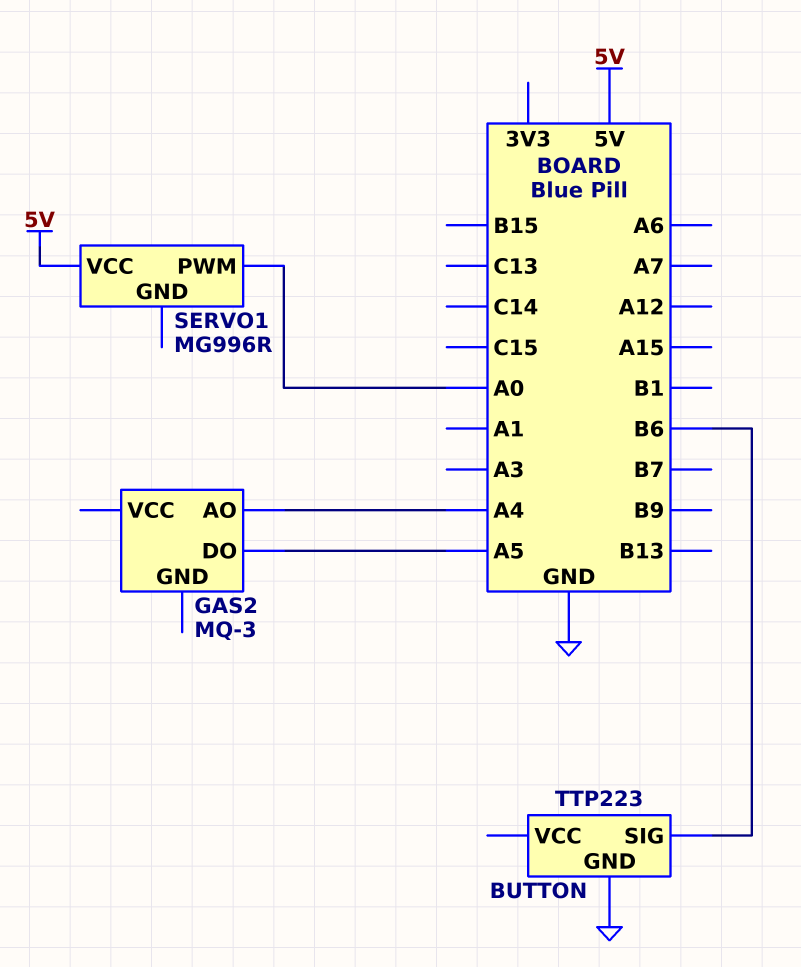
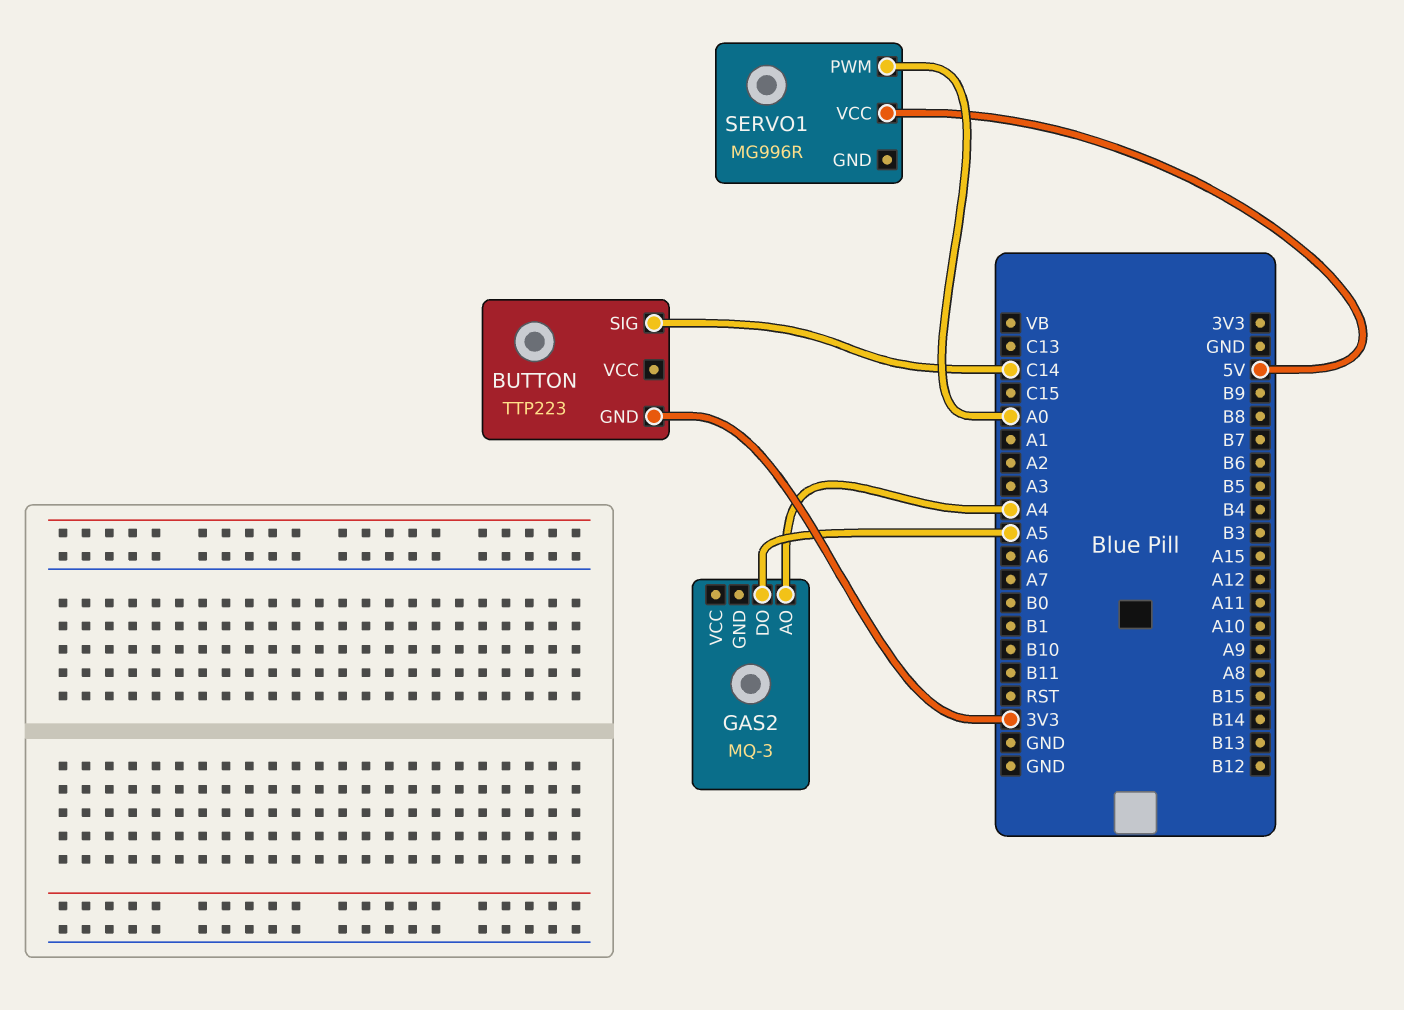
BUTTON pin GND: GND -> 3V3
BUTTON pin SIG: B6 -> C14

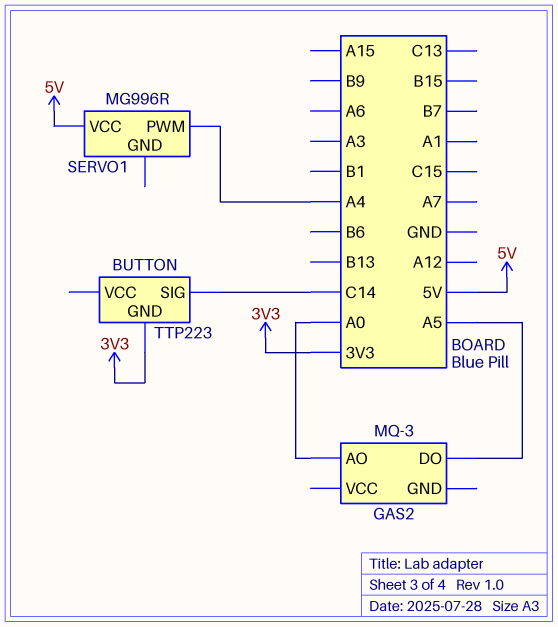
GAS2 pin AO: A4 -> A0
SERVO1 pin PWM: A0 -> A4

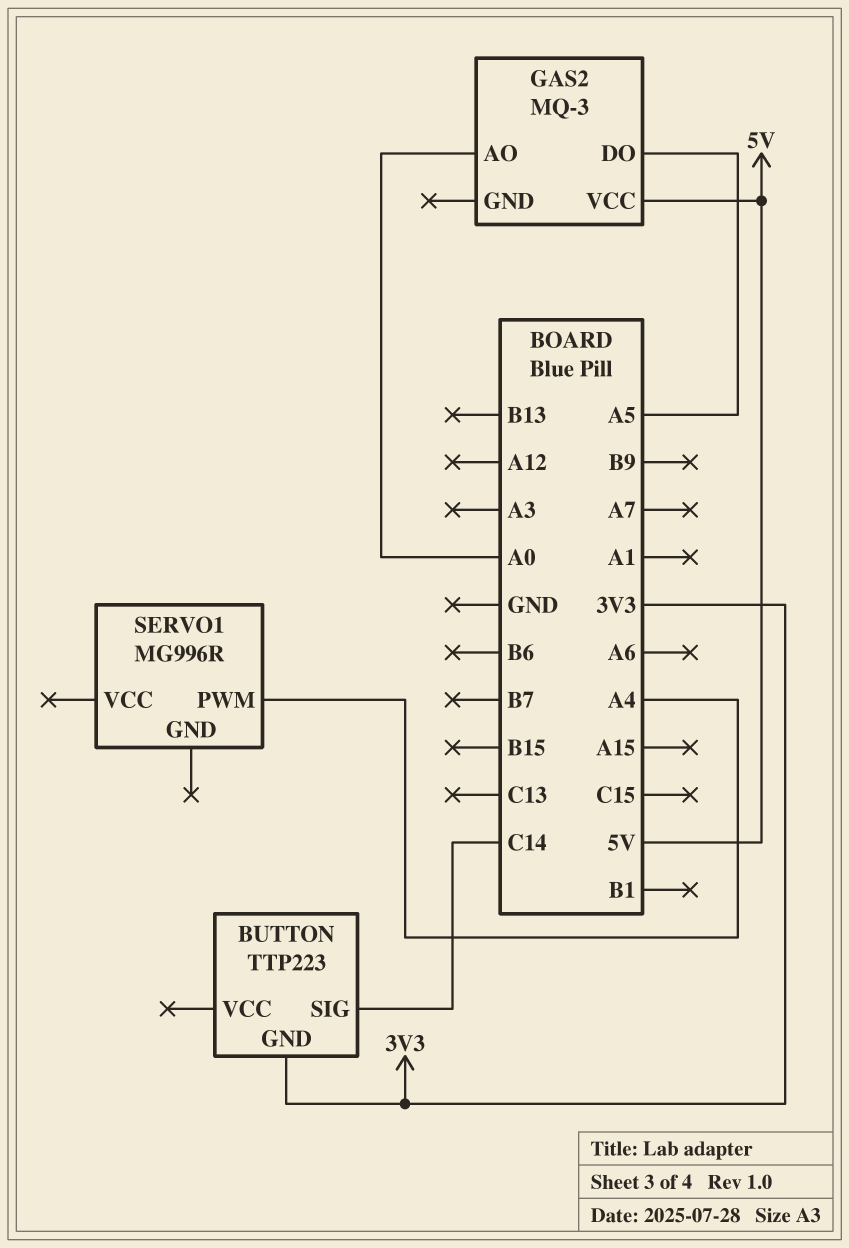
GAS2 pin VCC: none -> 5V
SERVO1 pin VCC: 5V -> none

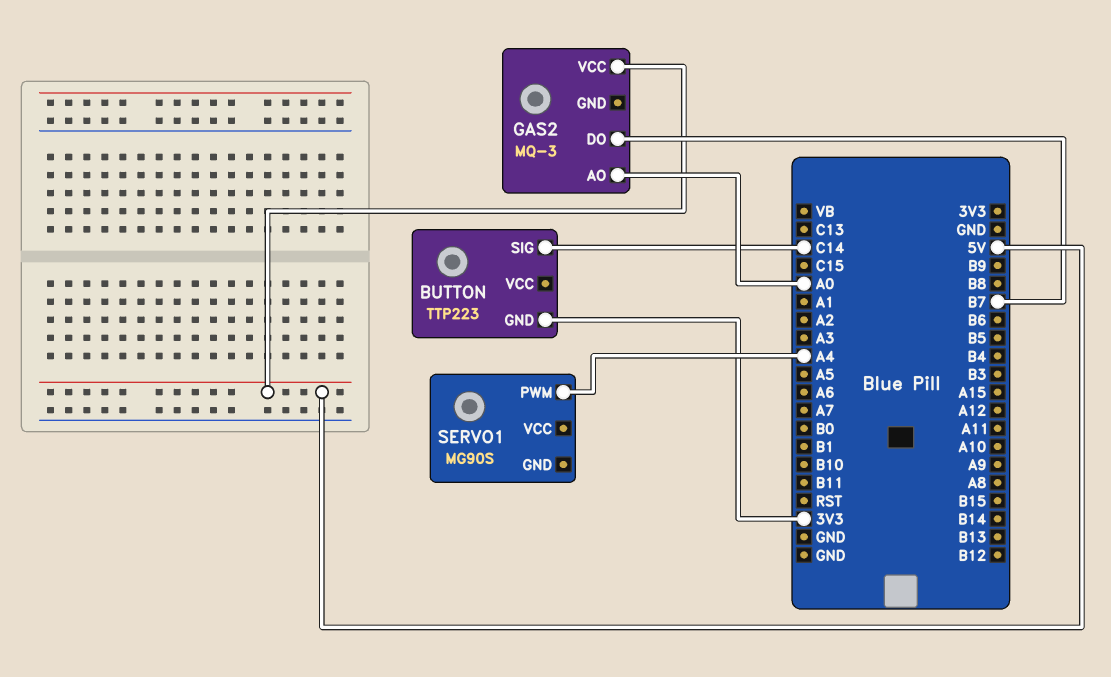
GAS2 pin DO: A5 -> B7
SERVO1: MG996R -> MG90S

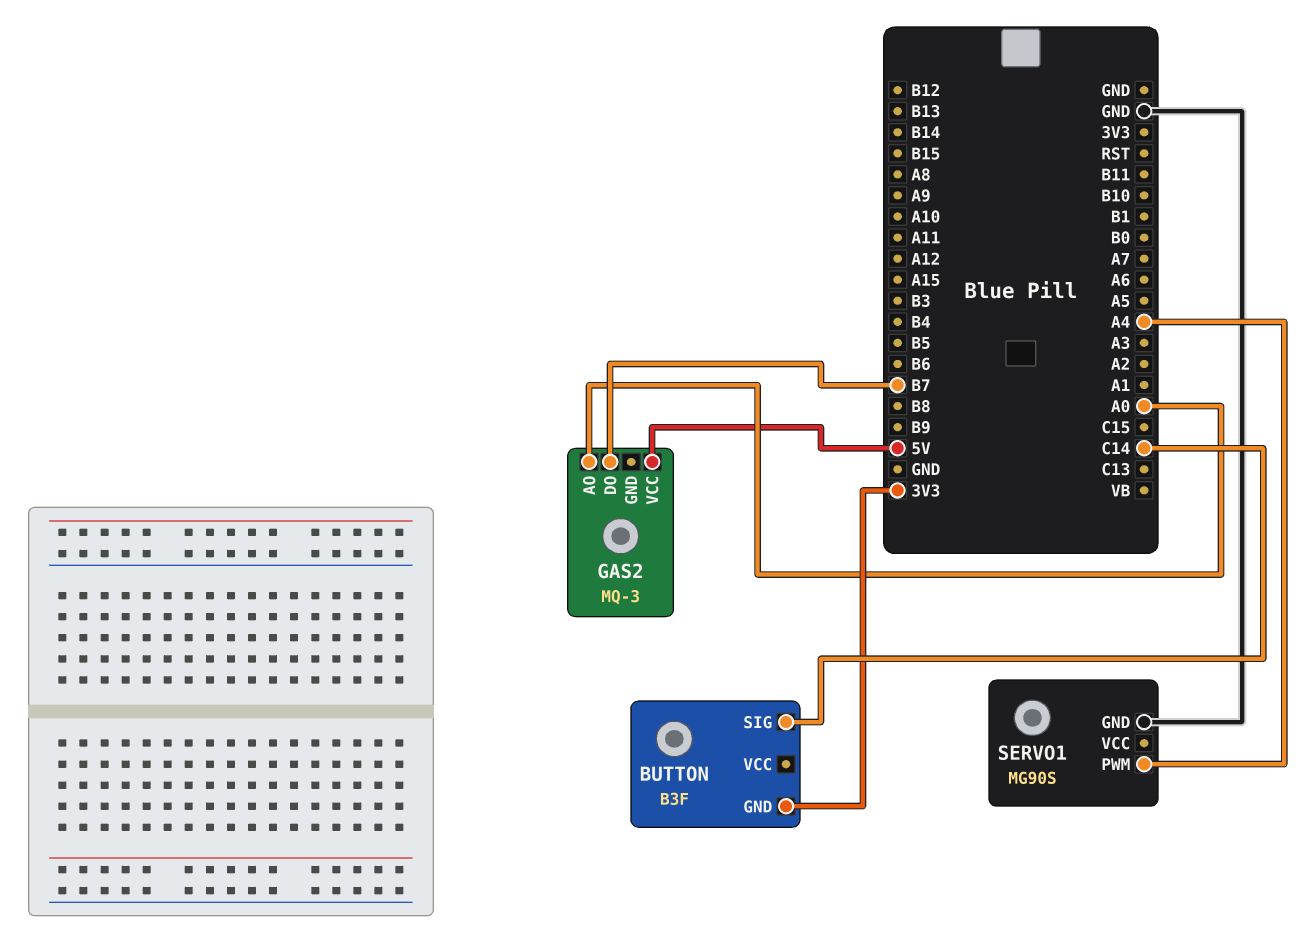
BUTTON: TTP223 -> B3F
SERVO1 pin GND: none -> GND

